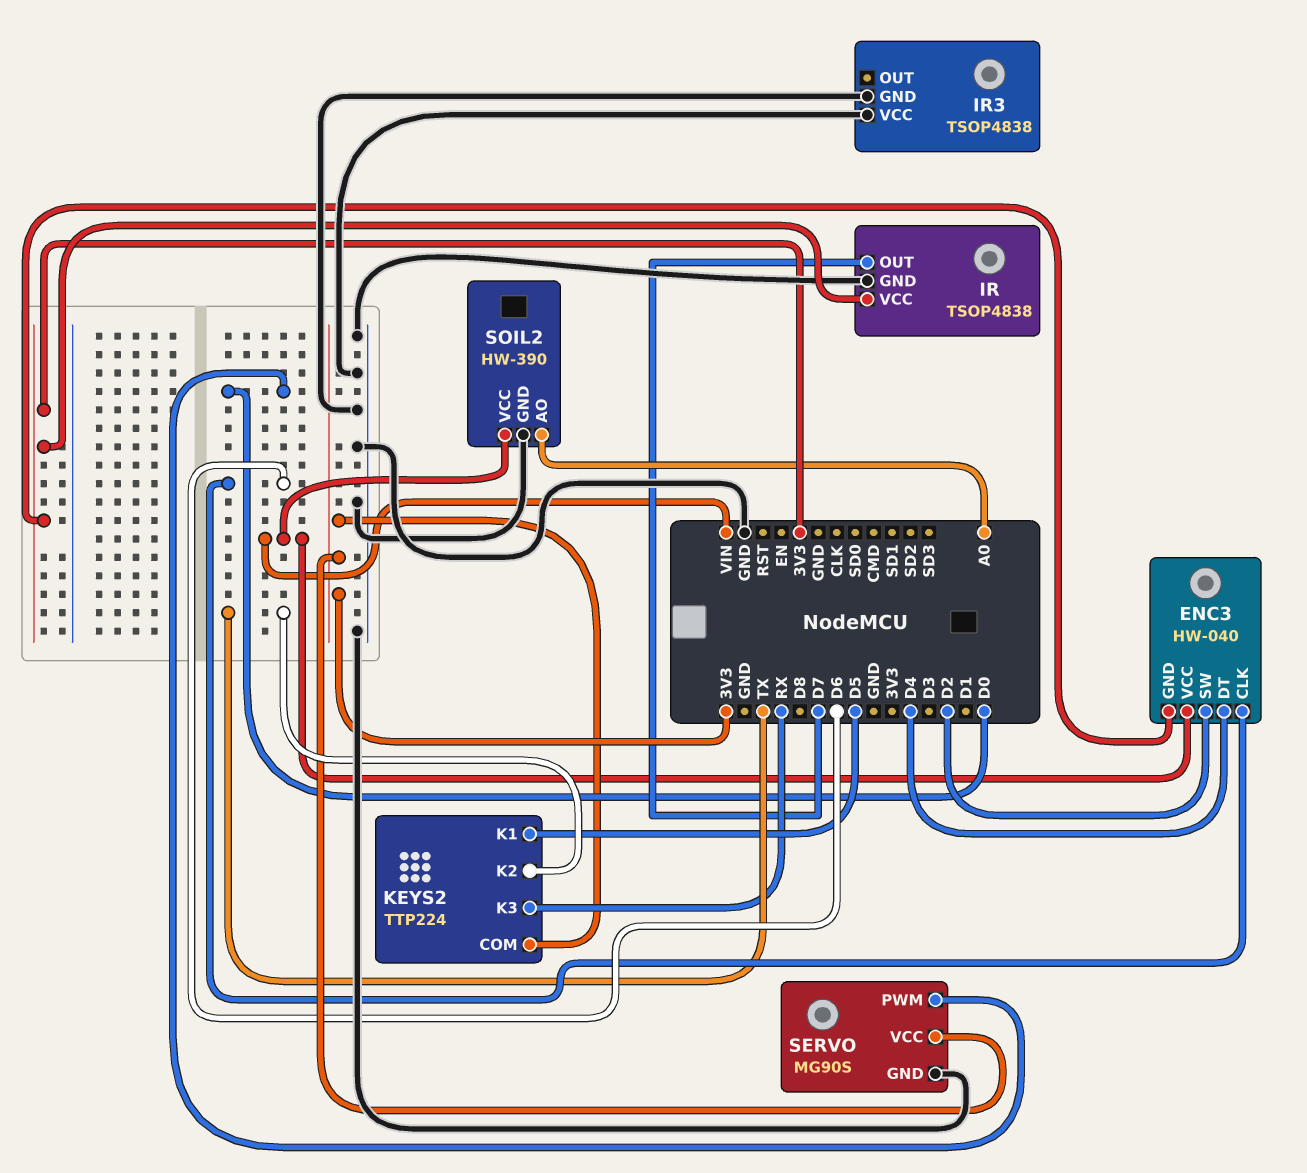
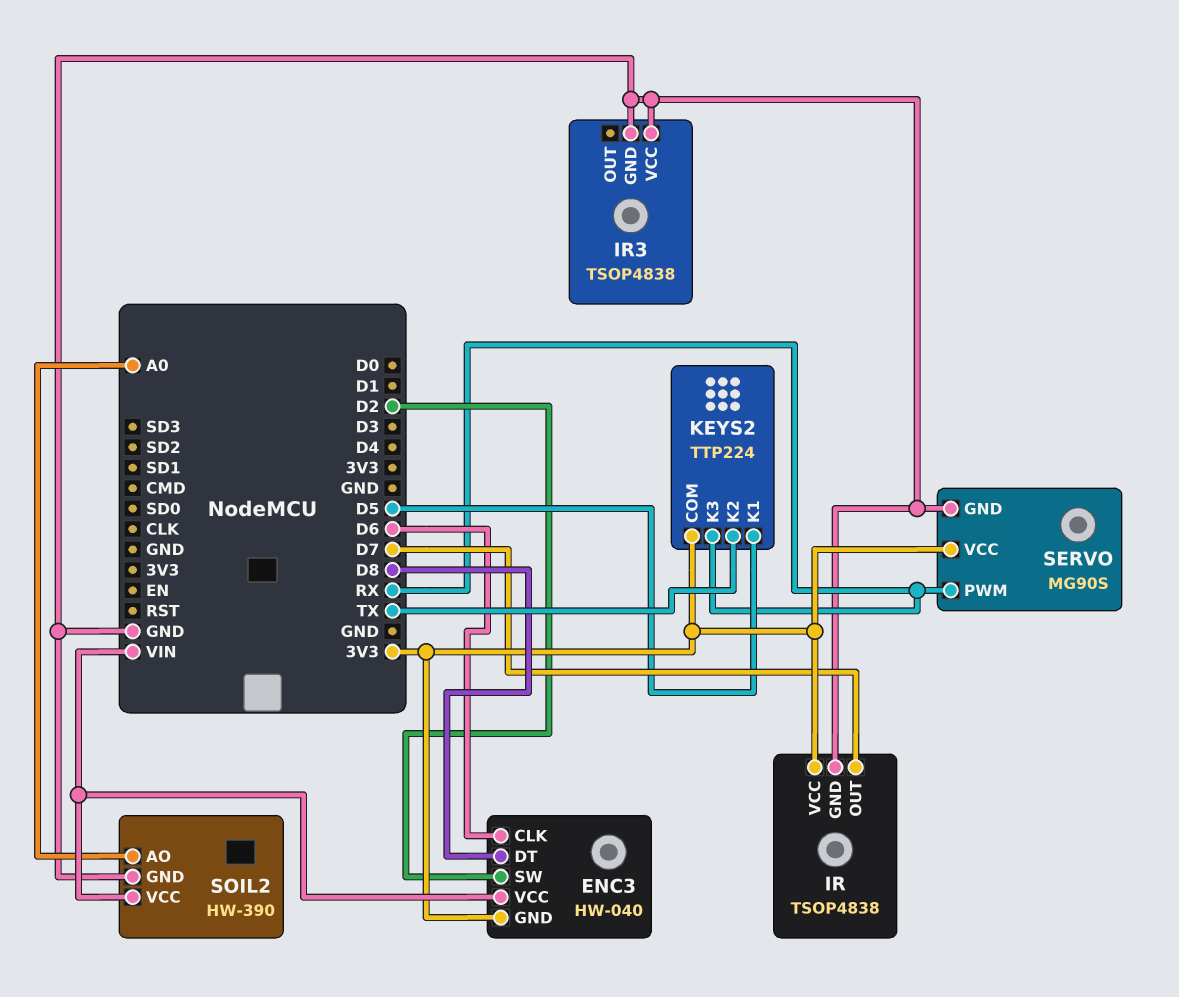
ENC3 pin DT: D4 -> D8
SERVO pin PWM: D0 -> RX

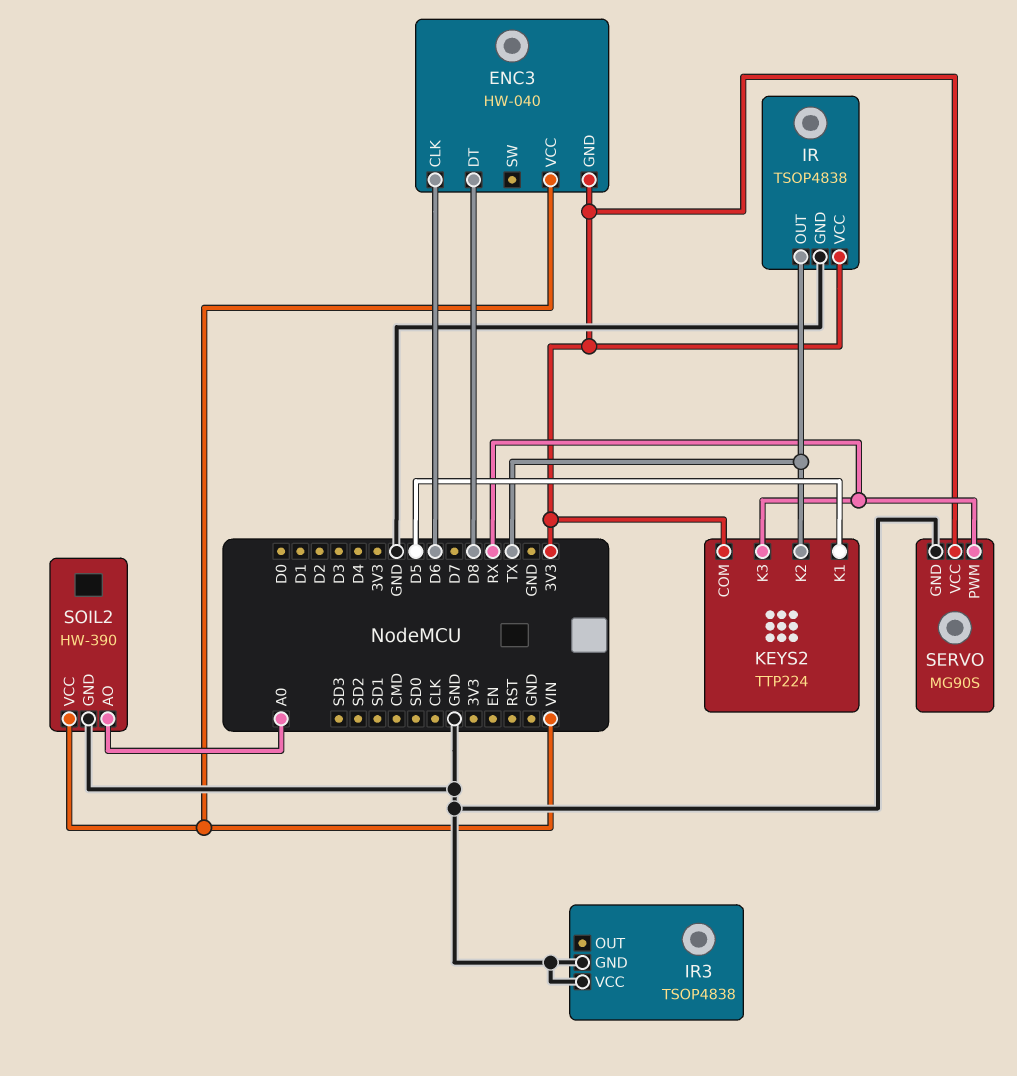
ENC3 pin SW: D2 -> none
IR pin OUT: D7 -> TX

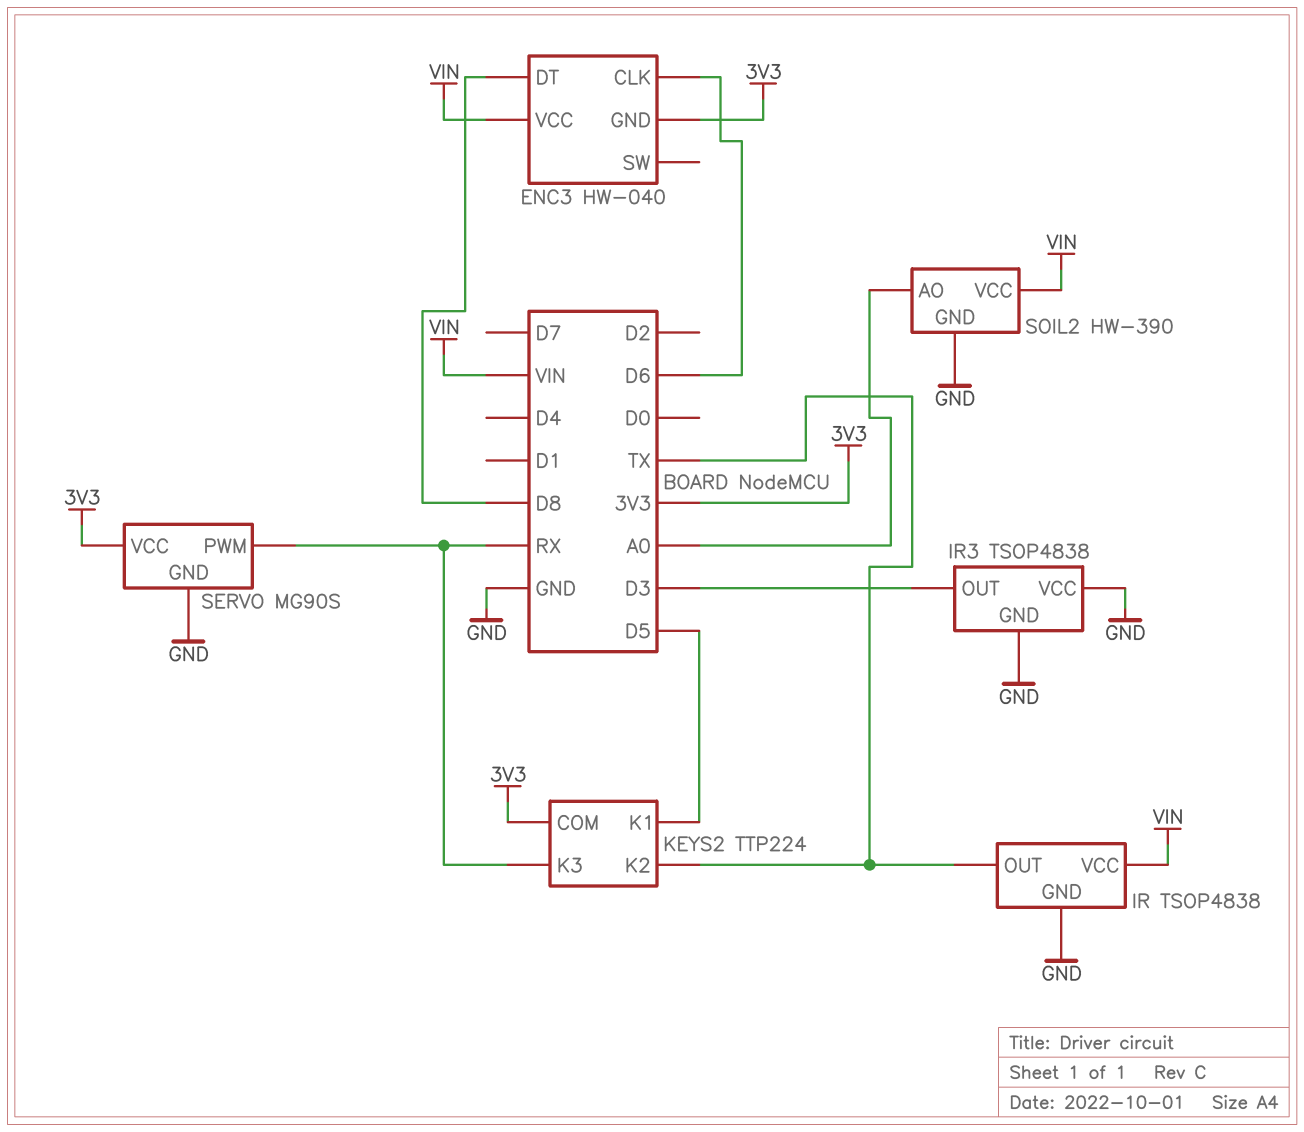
IR pin VCC: 3V3 -> VIN
IR3 pin OUT: none -> D3

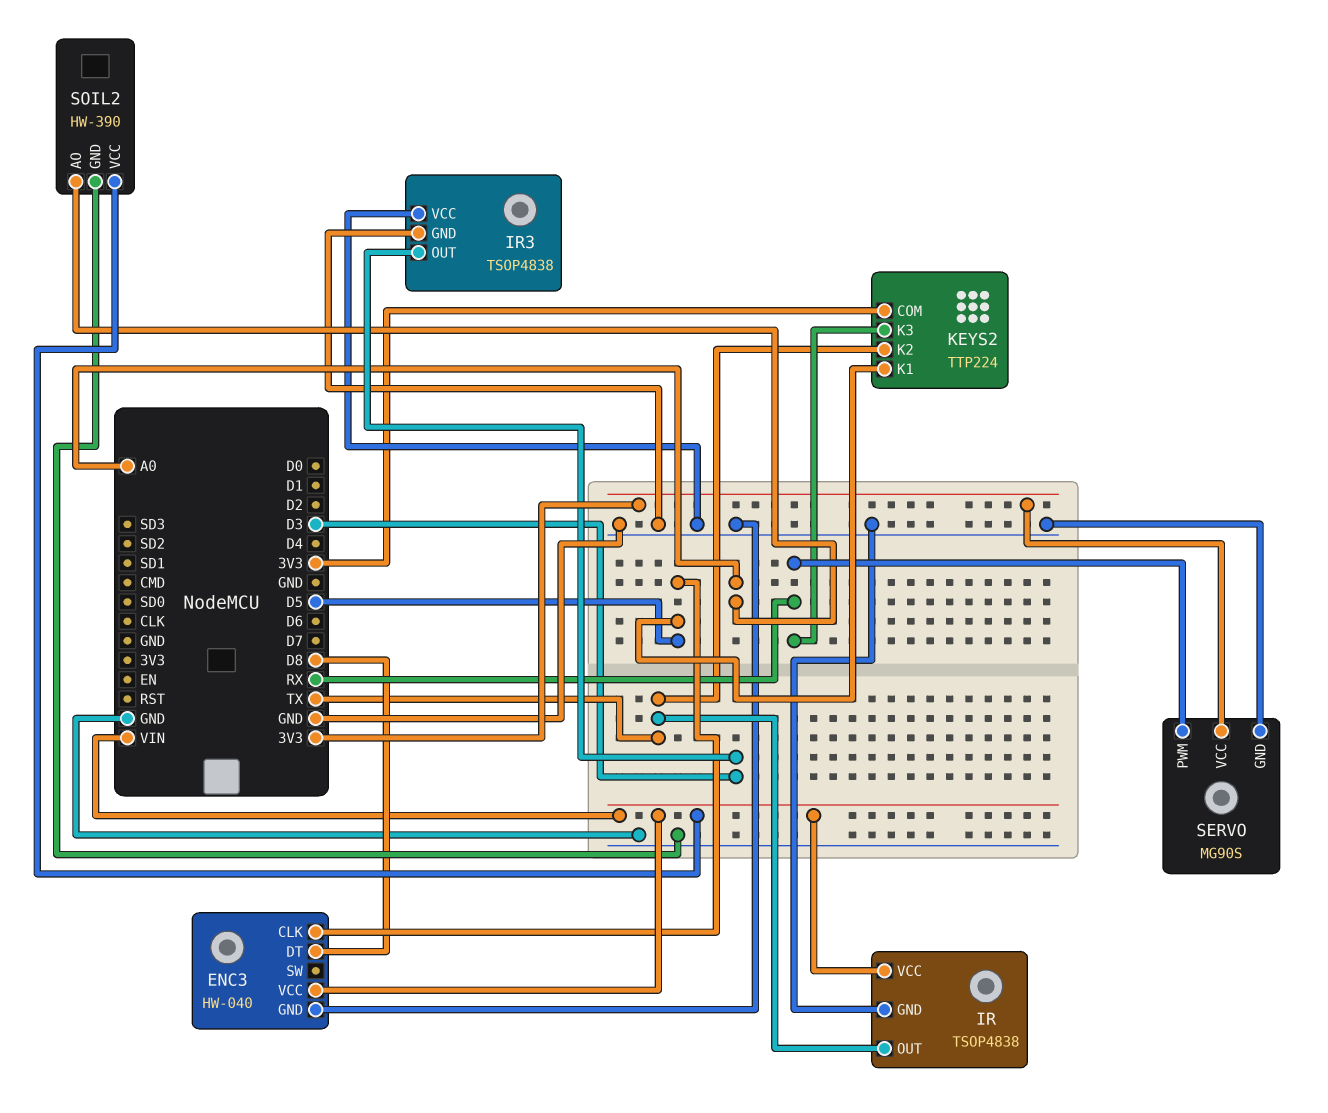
ENC3 pin CLK: D6 -> D5
ENC3 pin GND: 3V3 -> GND

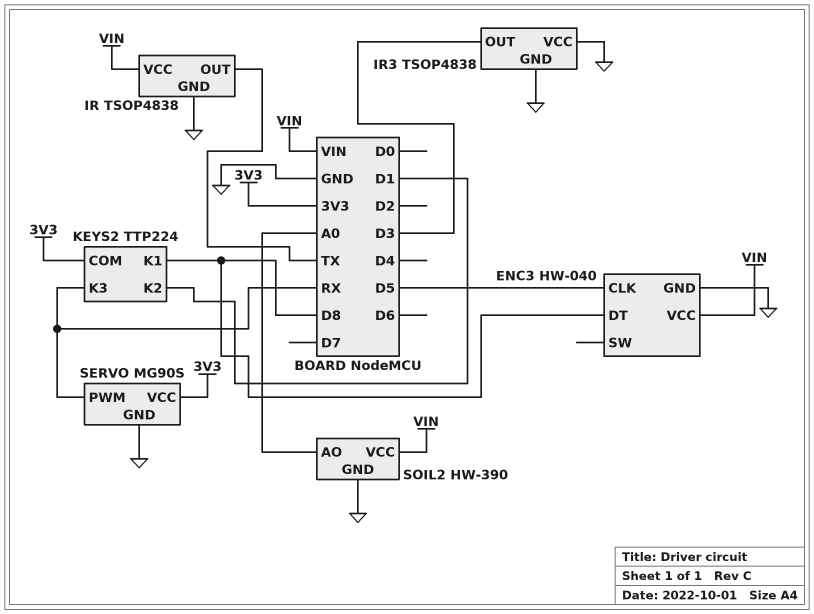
KEYS2 pin K1: D5 -> D8
KEYS2 pin K2: TX -> D1

